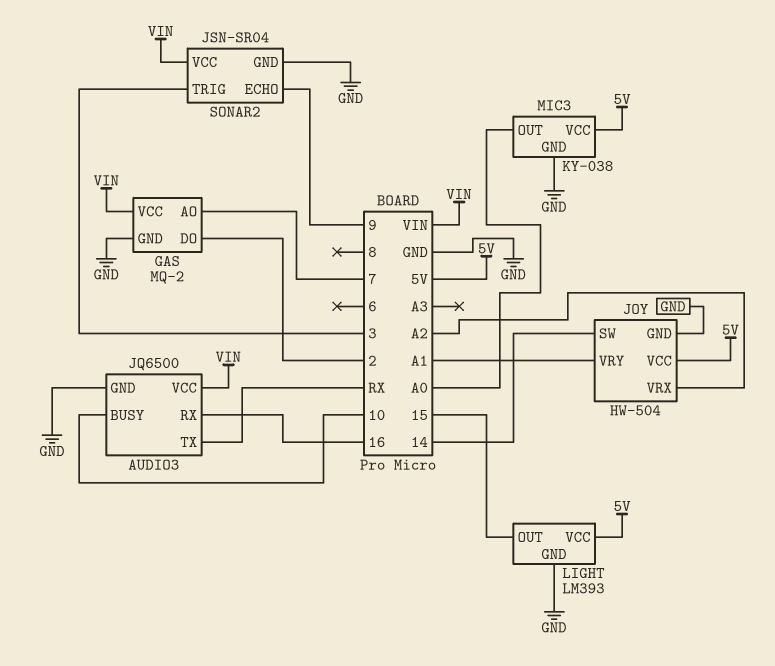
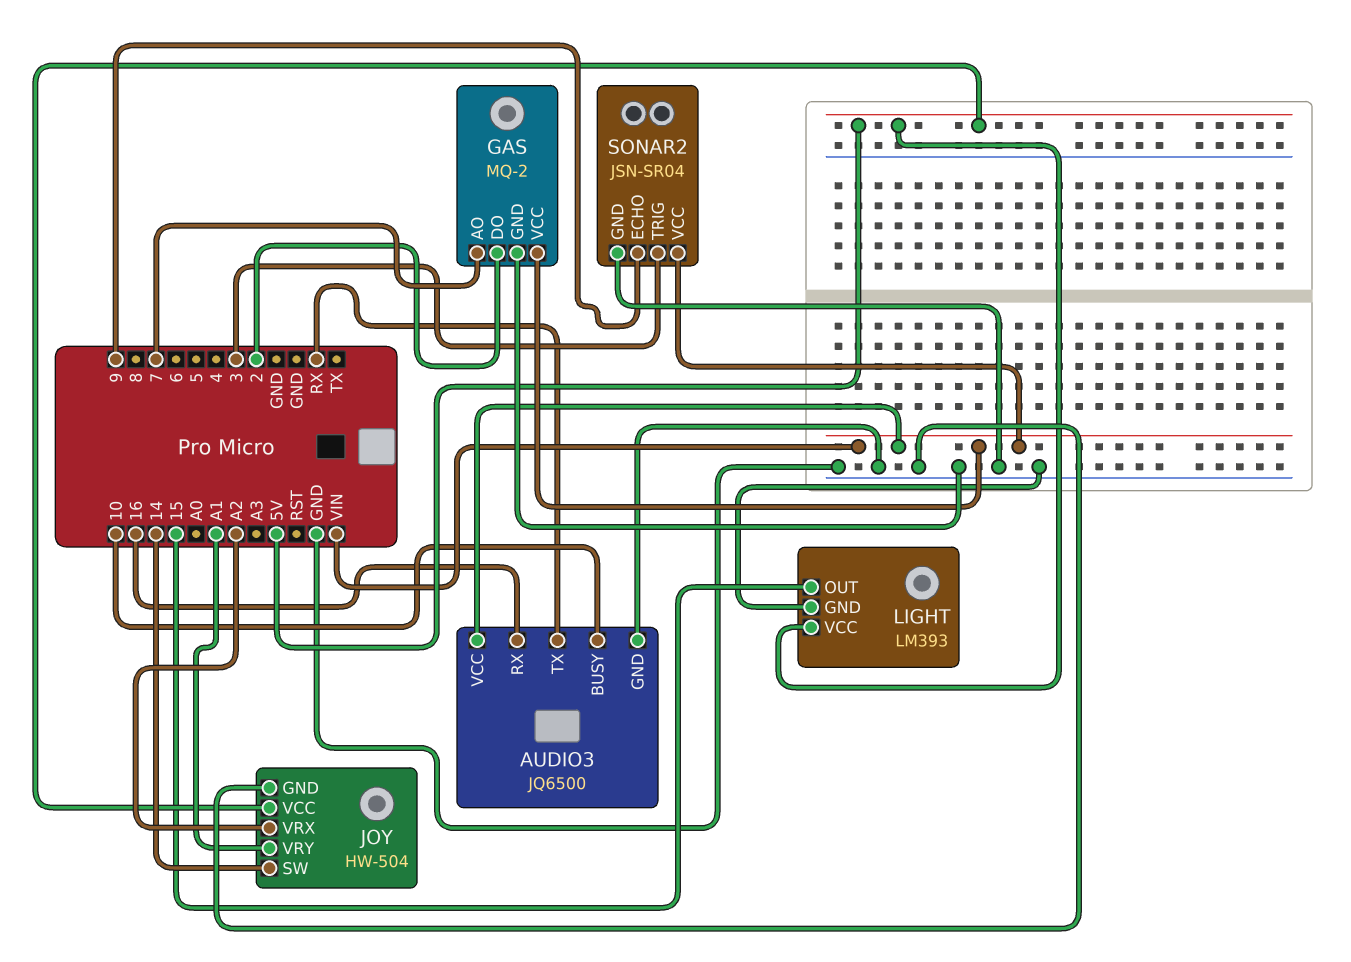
MIC3: KY-038 -> none
MIC3 pin GND: GND -> none
MIC3 pin OUT: A0 -> none
MIC3 pin VCC: 5V -> none

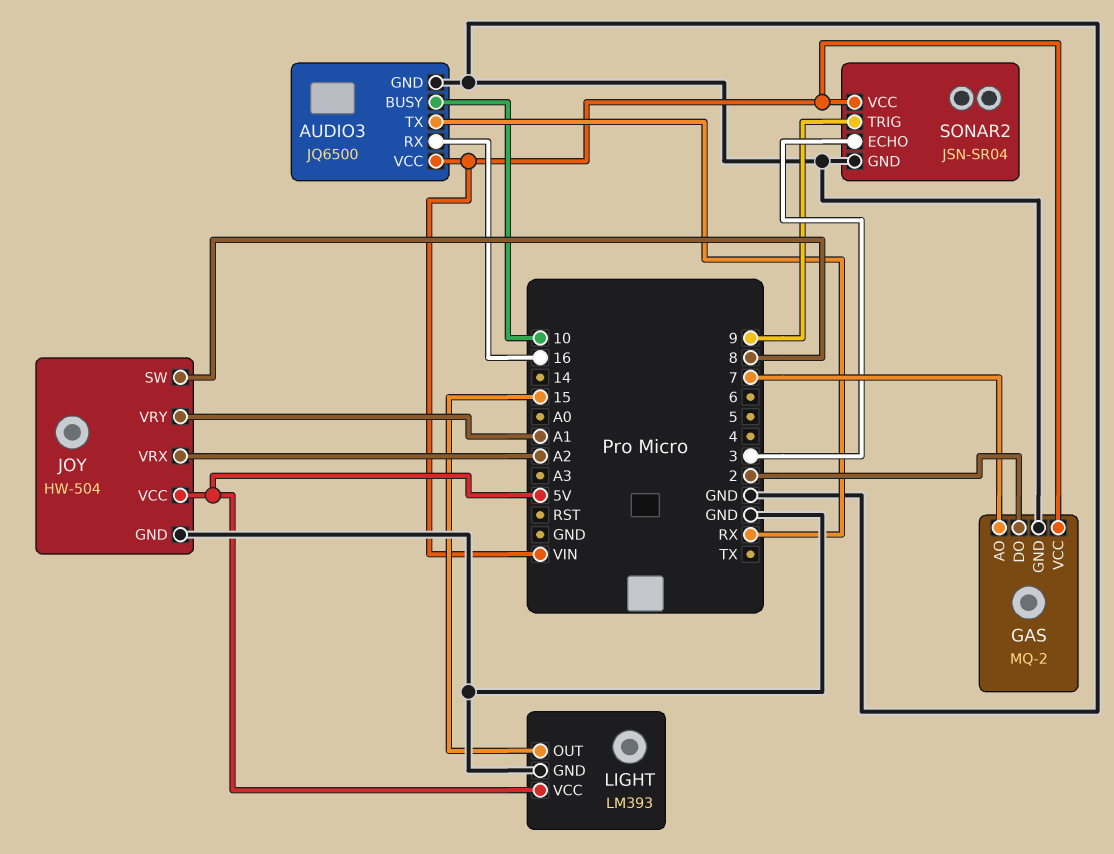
JOY pin SW: 14 -> 8
SONAR2 pin ECHO: 9 -> 3
SONAR2 pin TRIG: 3 -> 9

